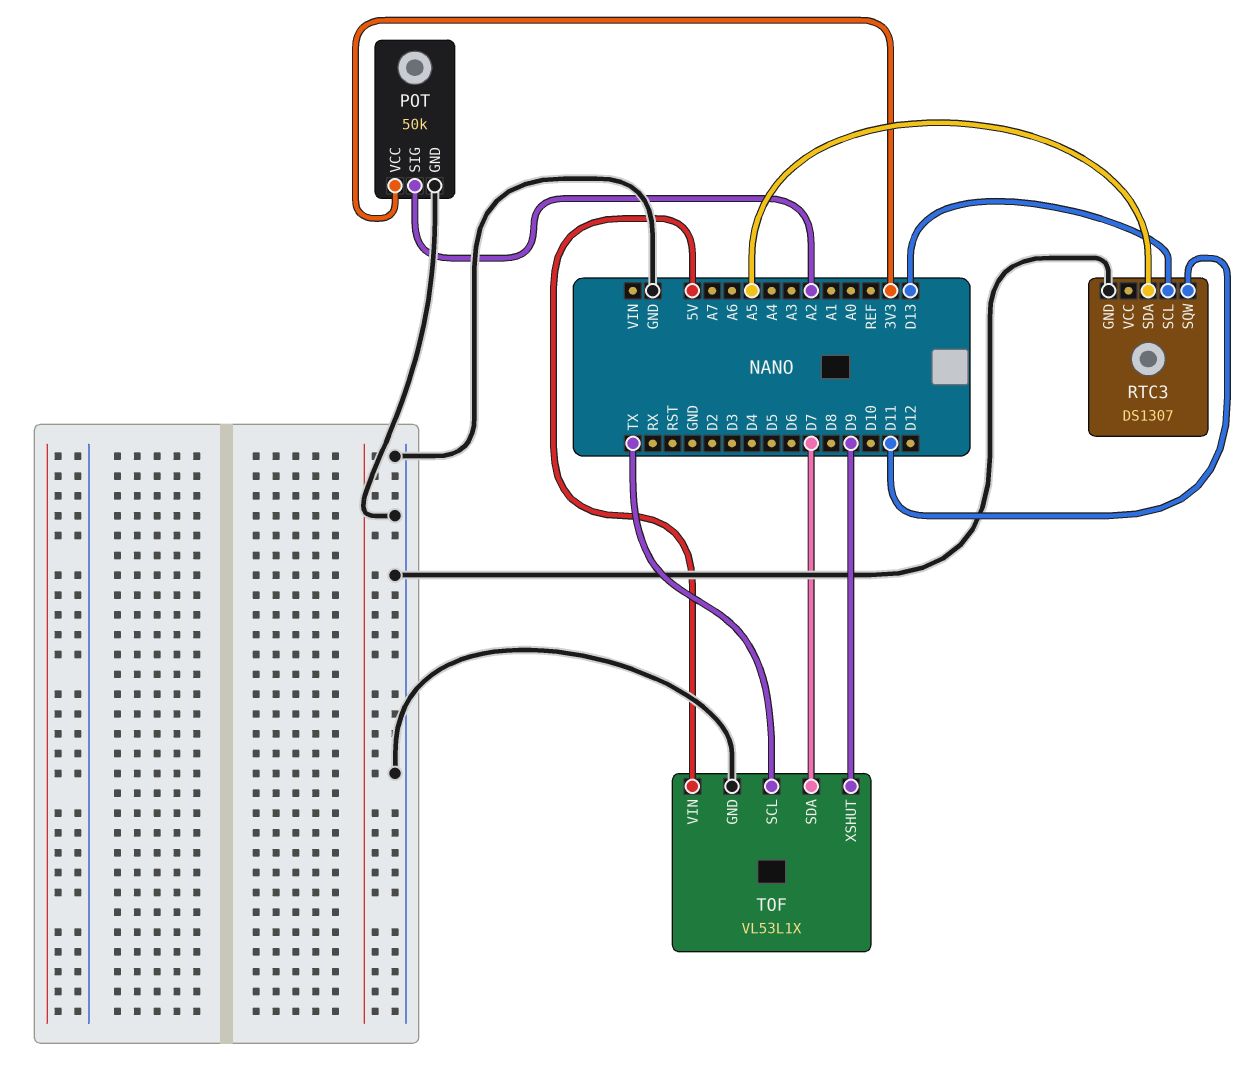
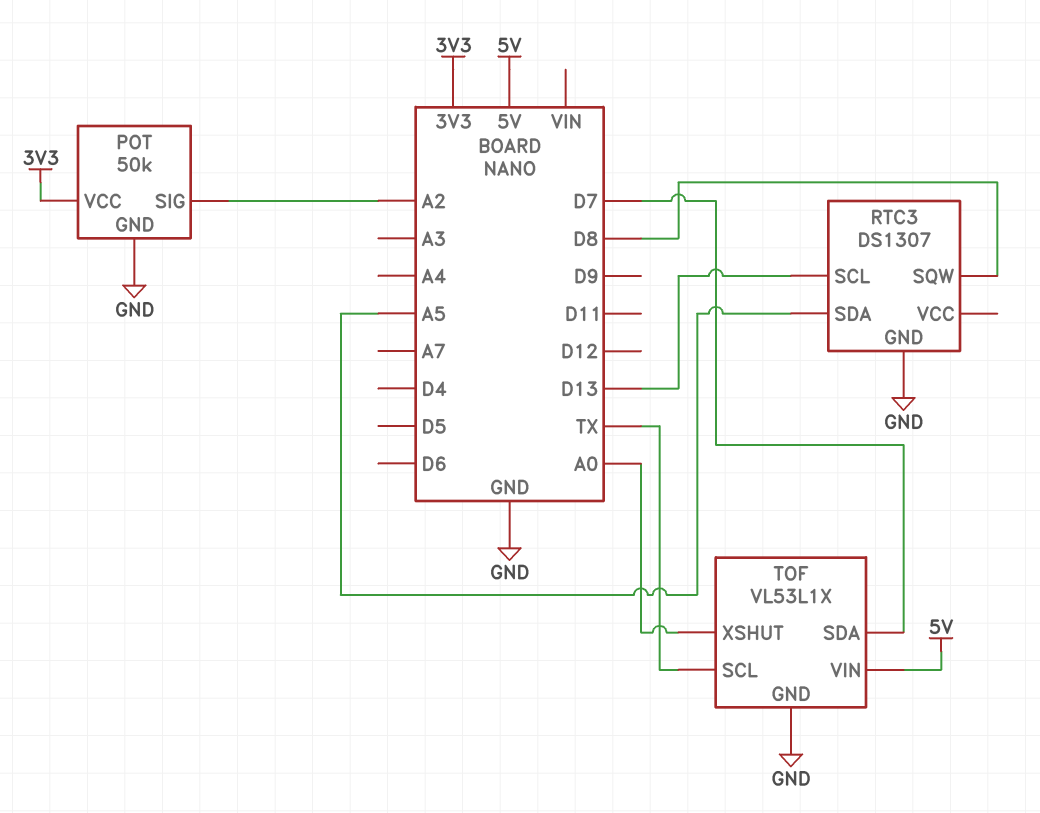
RTC3 pin SQW: D11 -> D8
TOF pin XSHUT: D9 -> A0

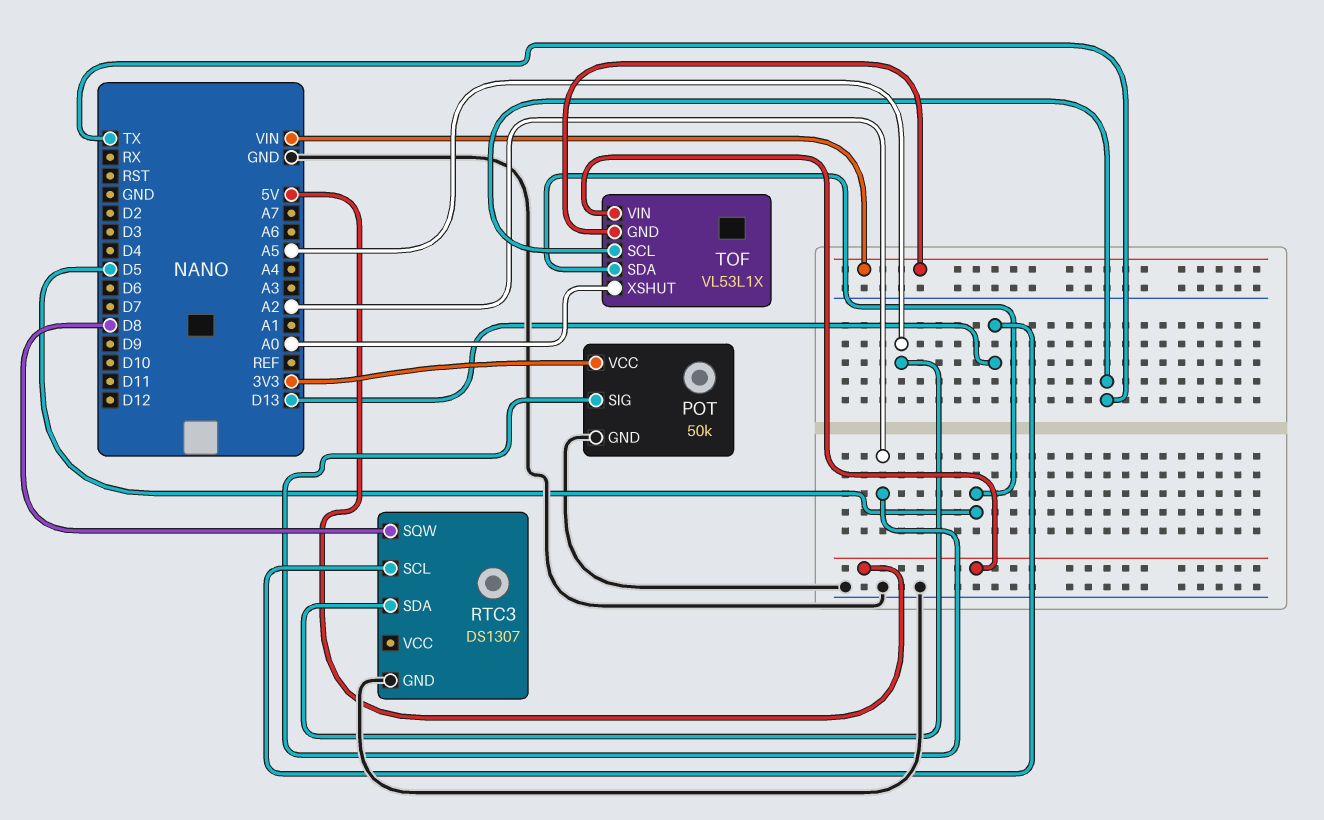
TOF pin GND: GND -> VIN
TOF pin SDA: D7 -> D5

